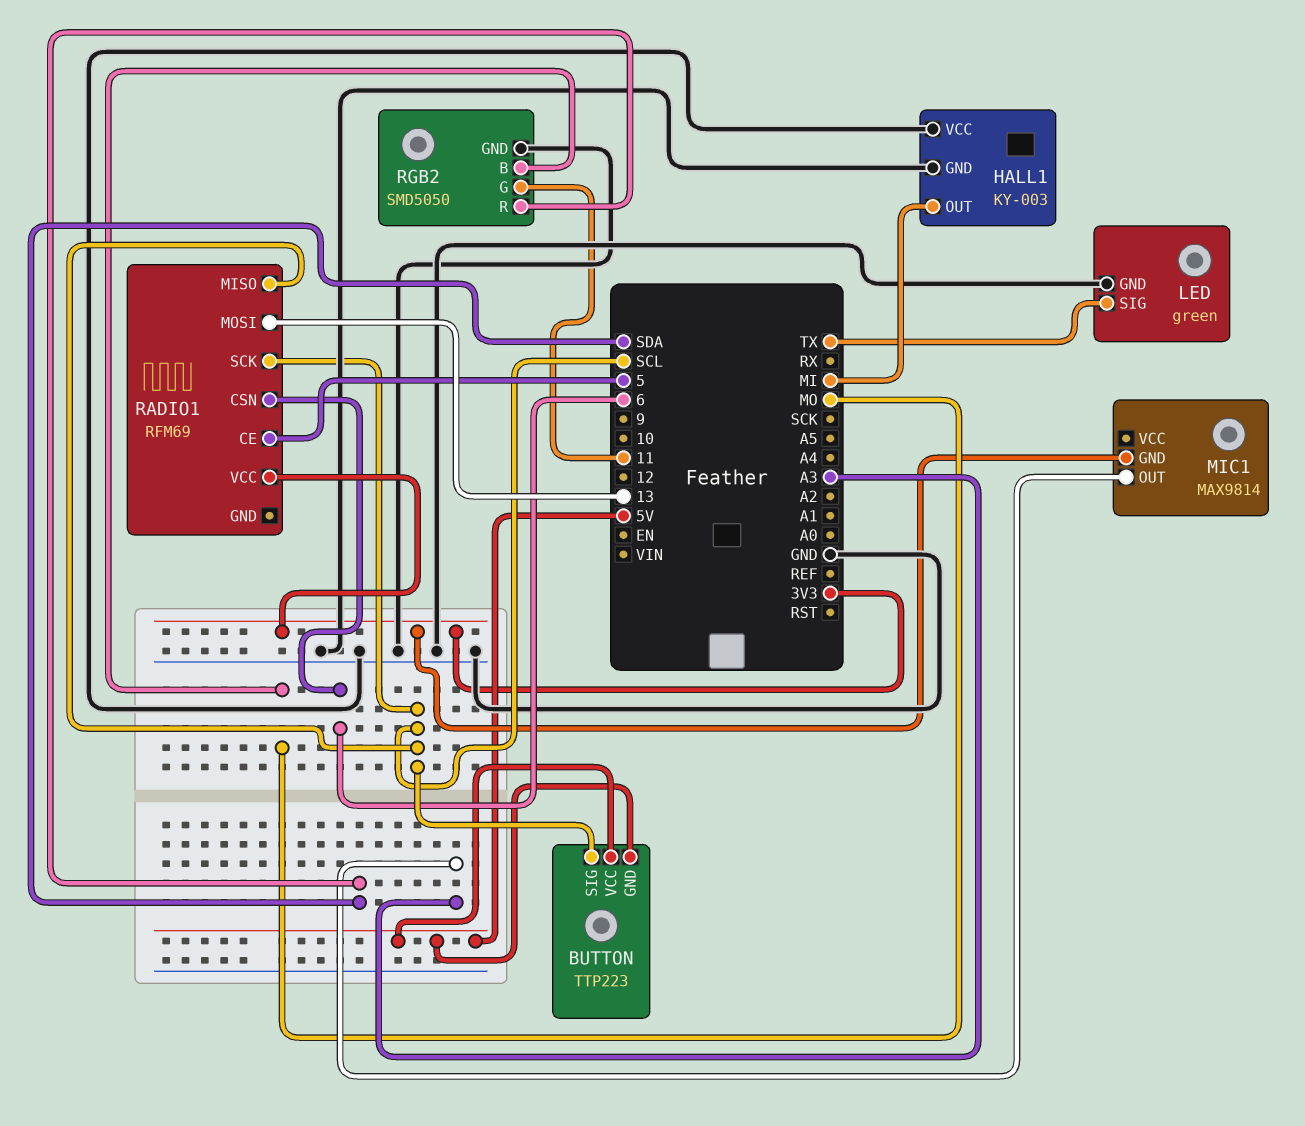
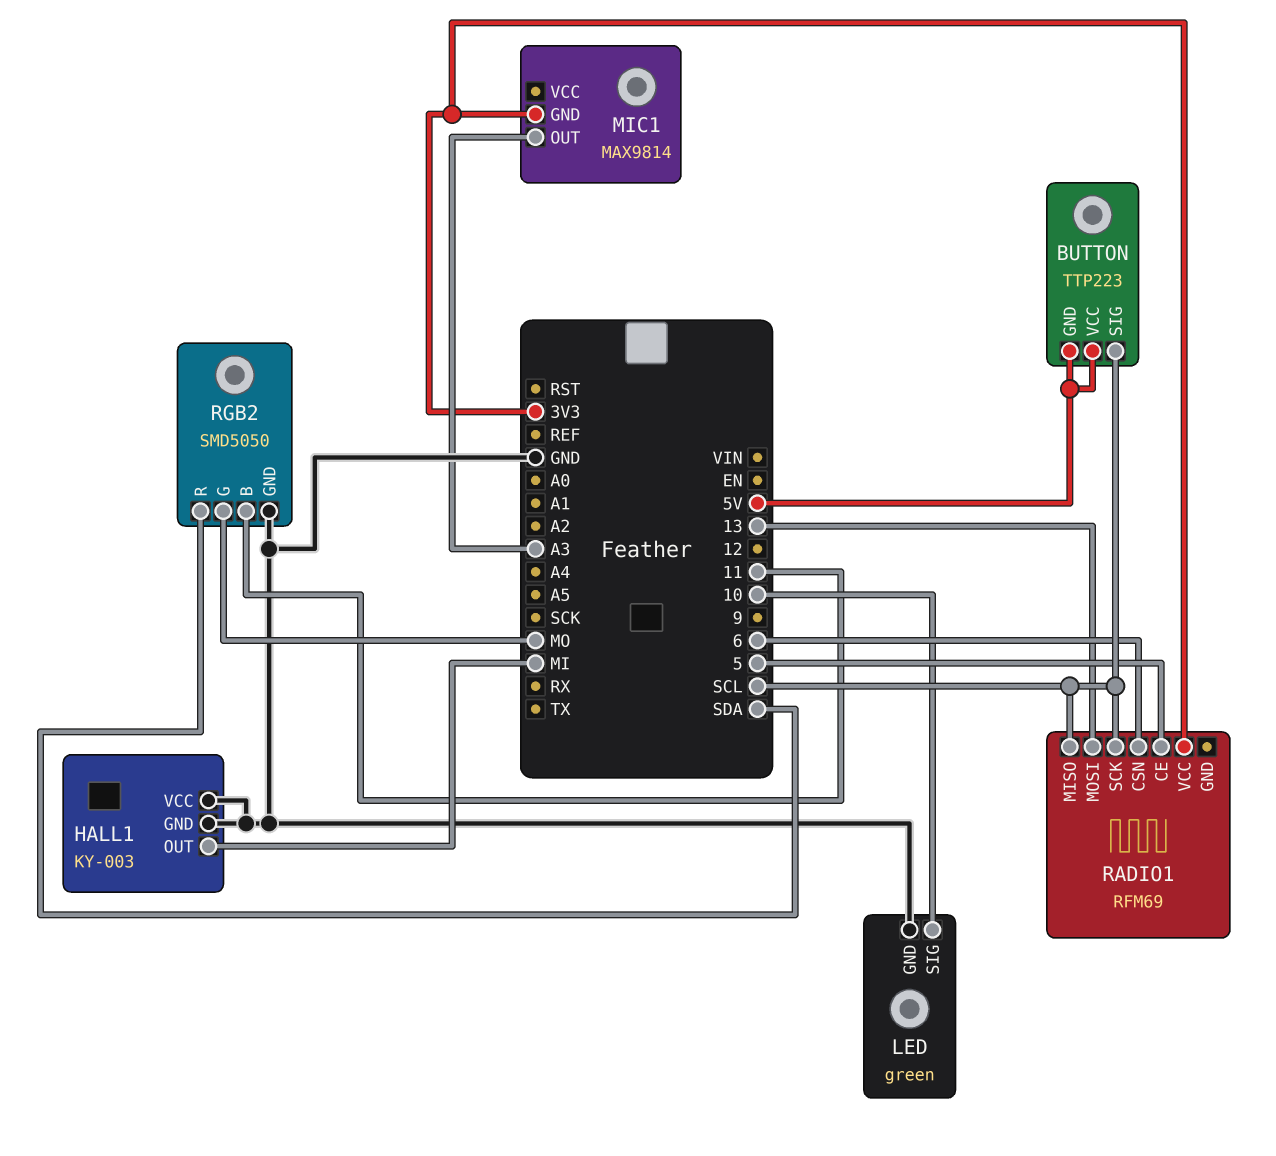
LED pin SIG: TX -> 10
RGB2 pin B: MO -> 11
RGB2 pin G: 11 -> MO

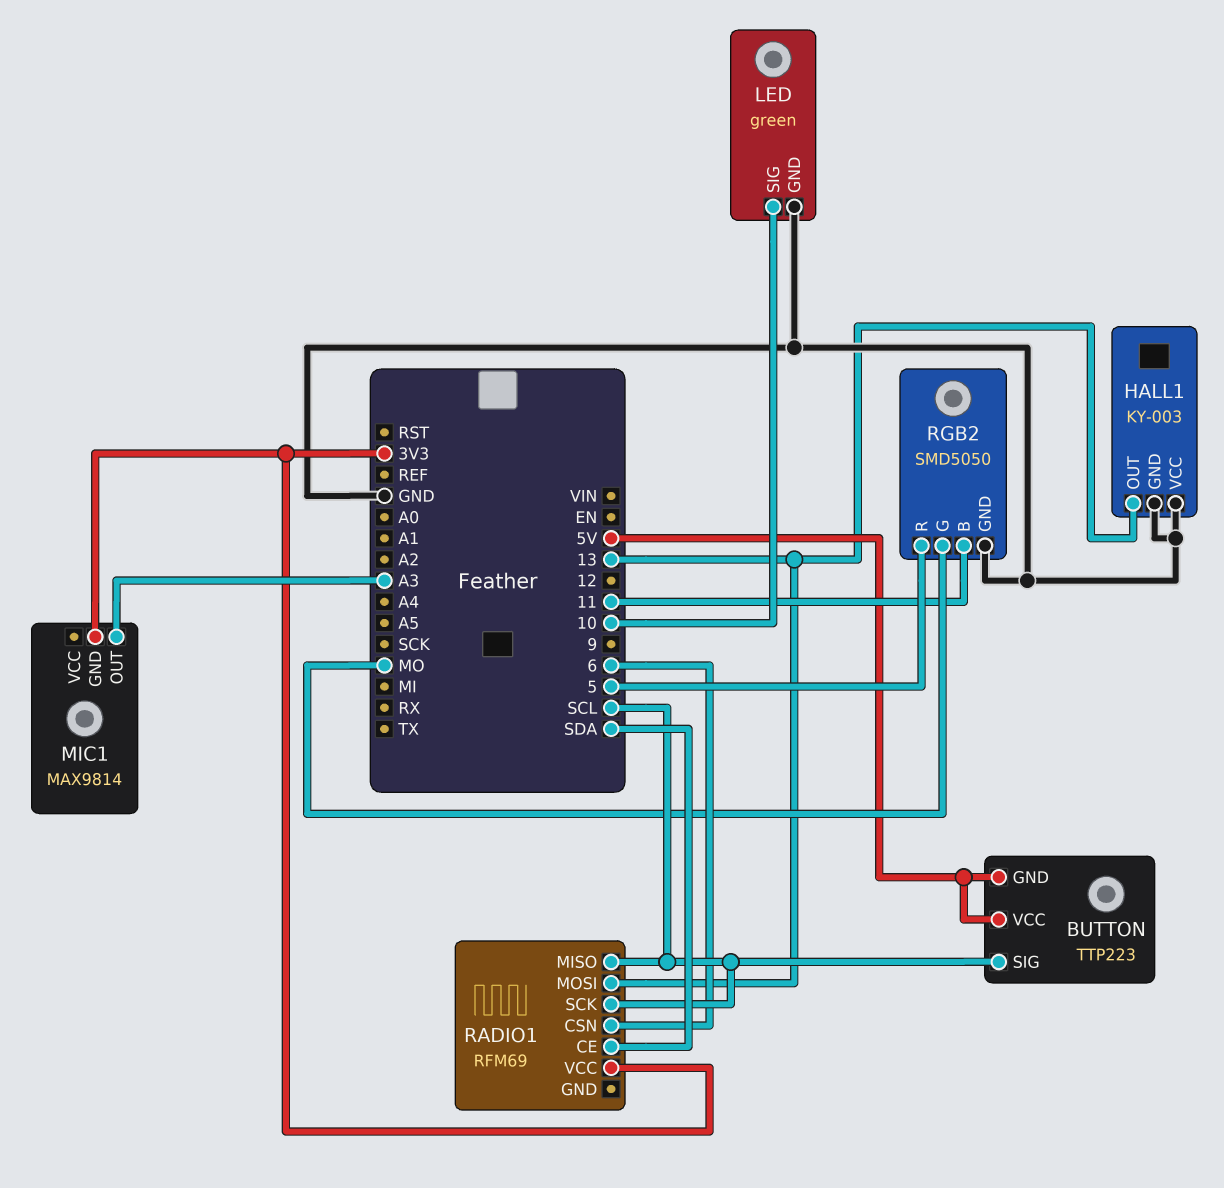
HALL1 pin OUT: MI -> 13
RADIO1 pin CE: 5 -> SDA
RGB2 pin R: SDA -> 5

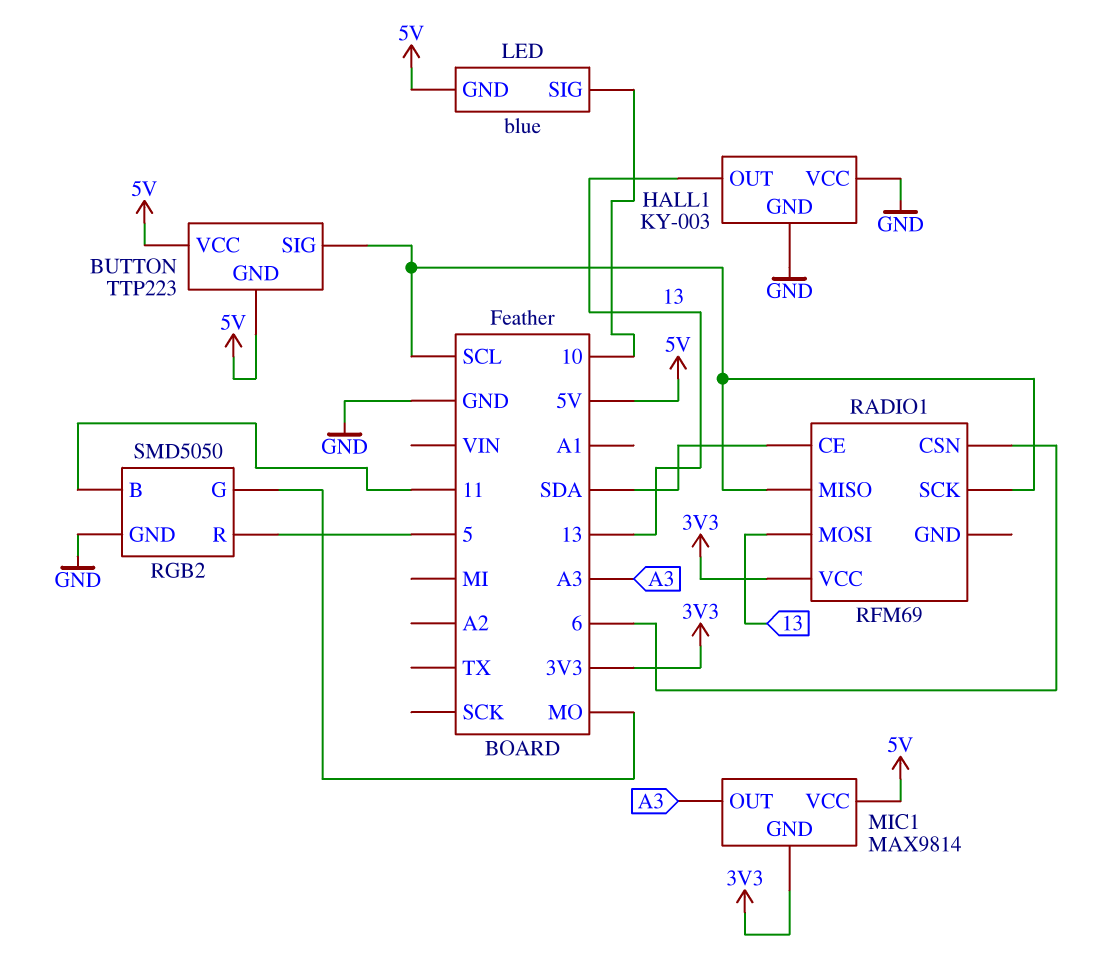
LED: green -> blue
LED pin GND: GND -> 5V
MIC1 pin VCC: none -> 5V

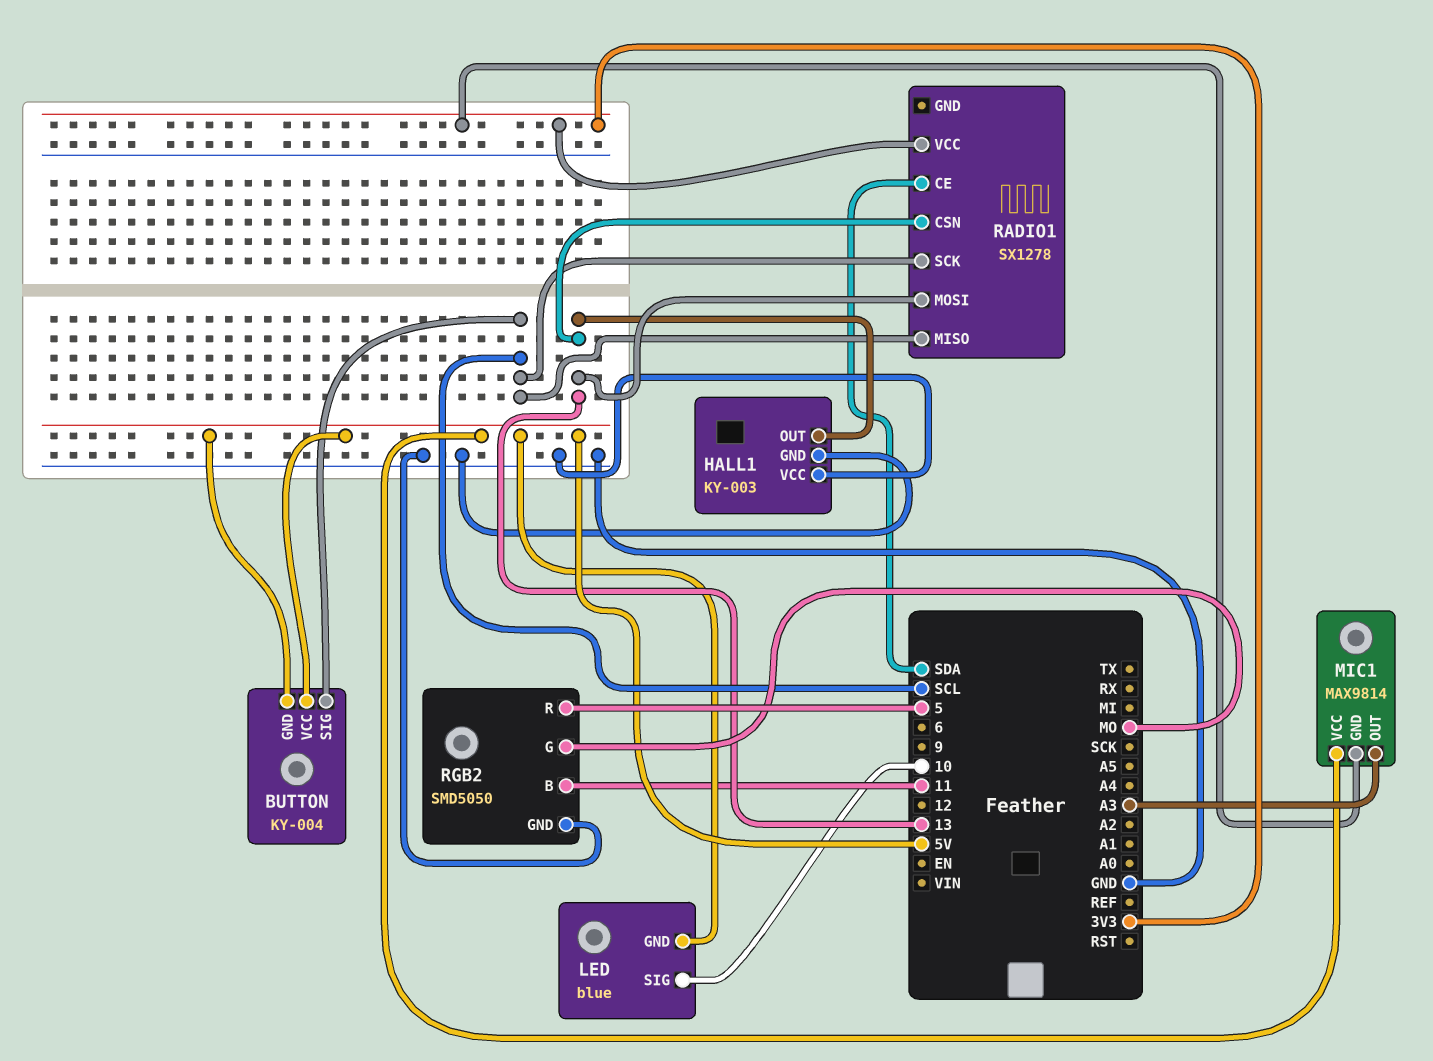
BUTTON: TTP223 -> KY-004
RADIO1: RFM69 -> SX1278
RADIO1 pin CSN: 6 -> 13

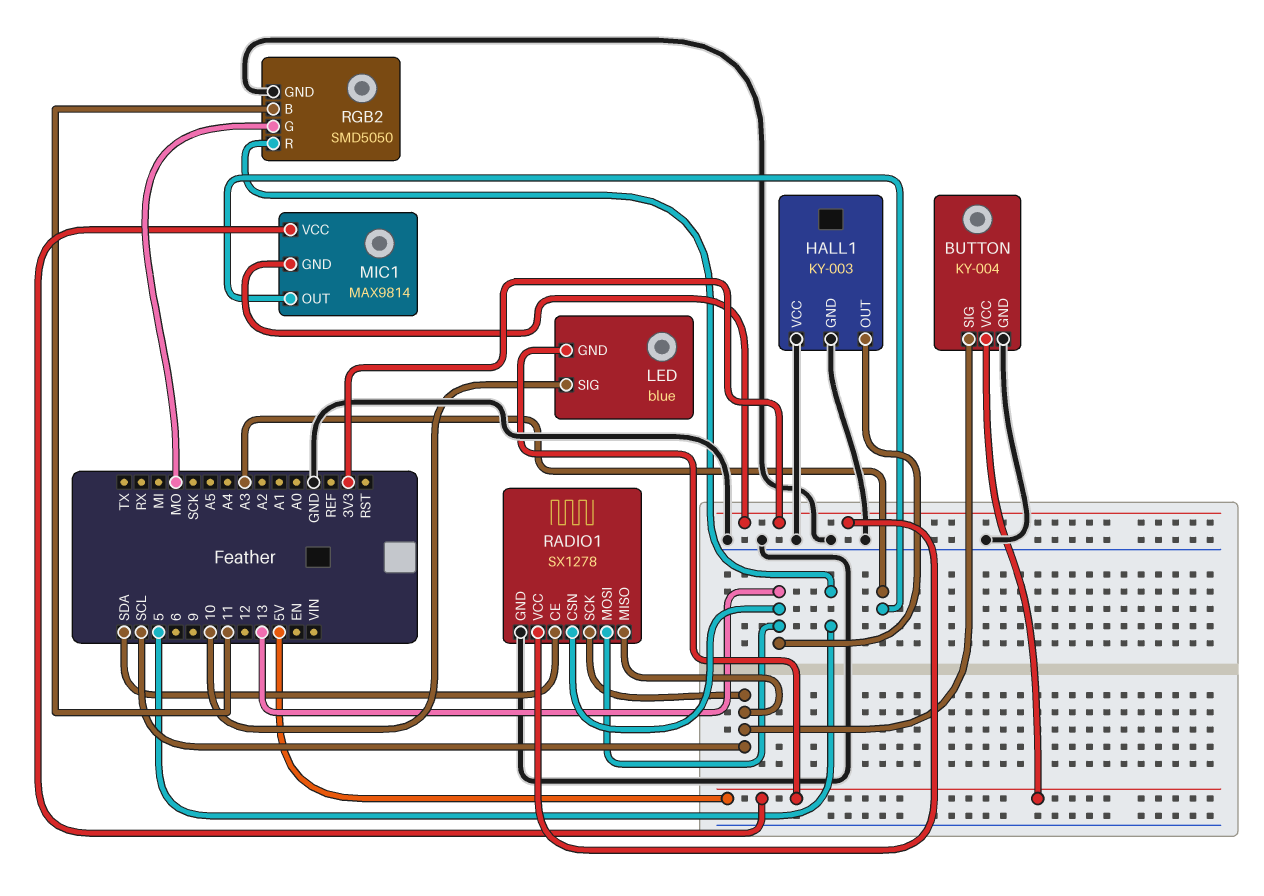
BUTTON pin GND: 5V -> GND
RADIO1 pin GND: none -> GND

